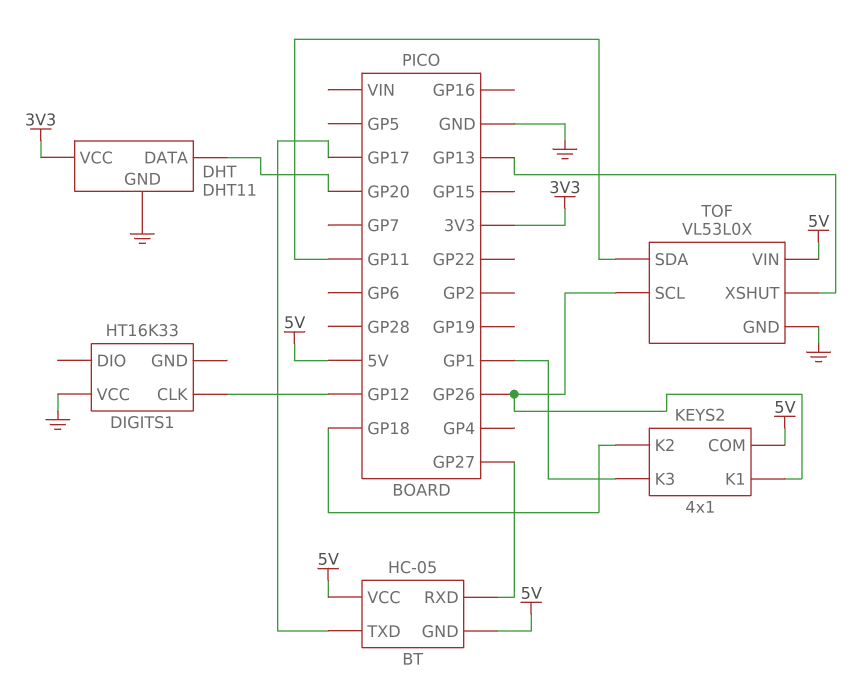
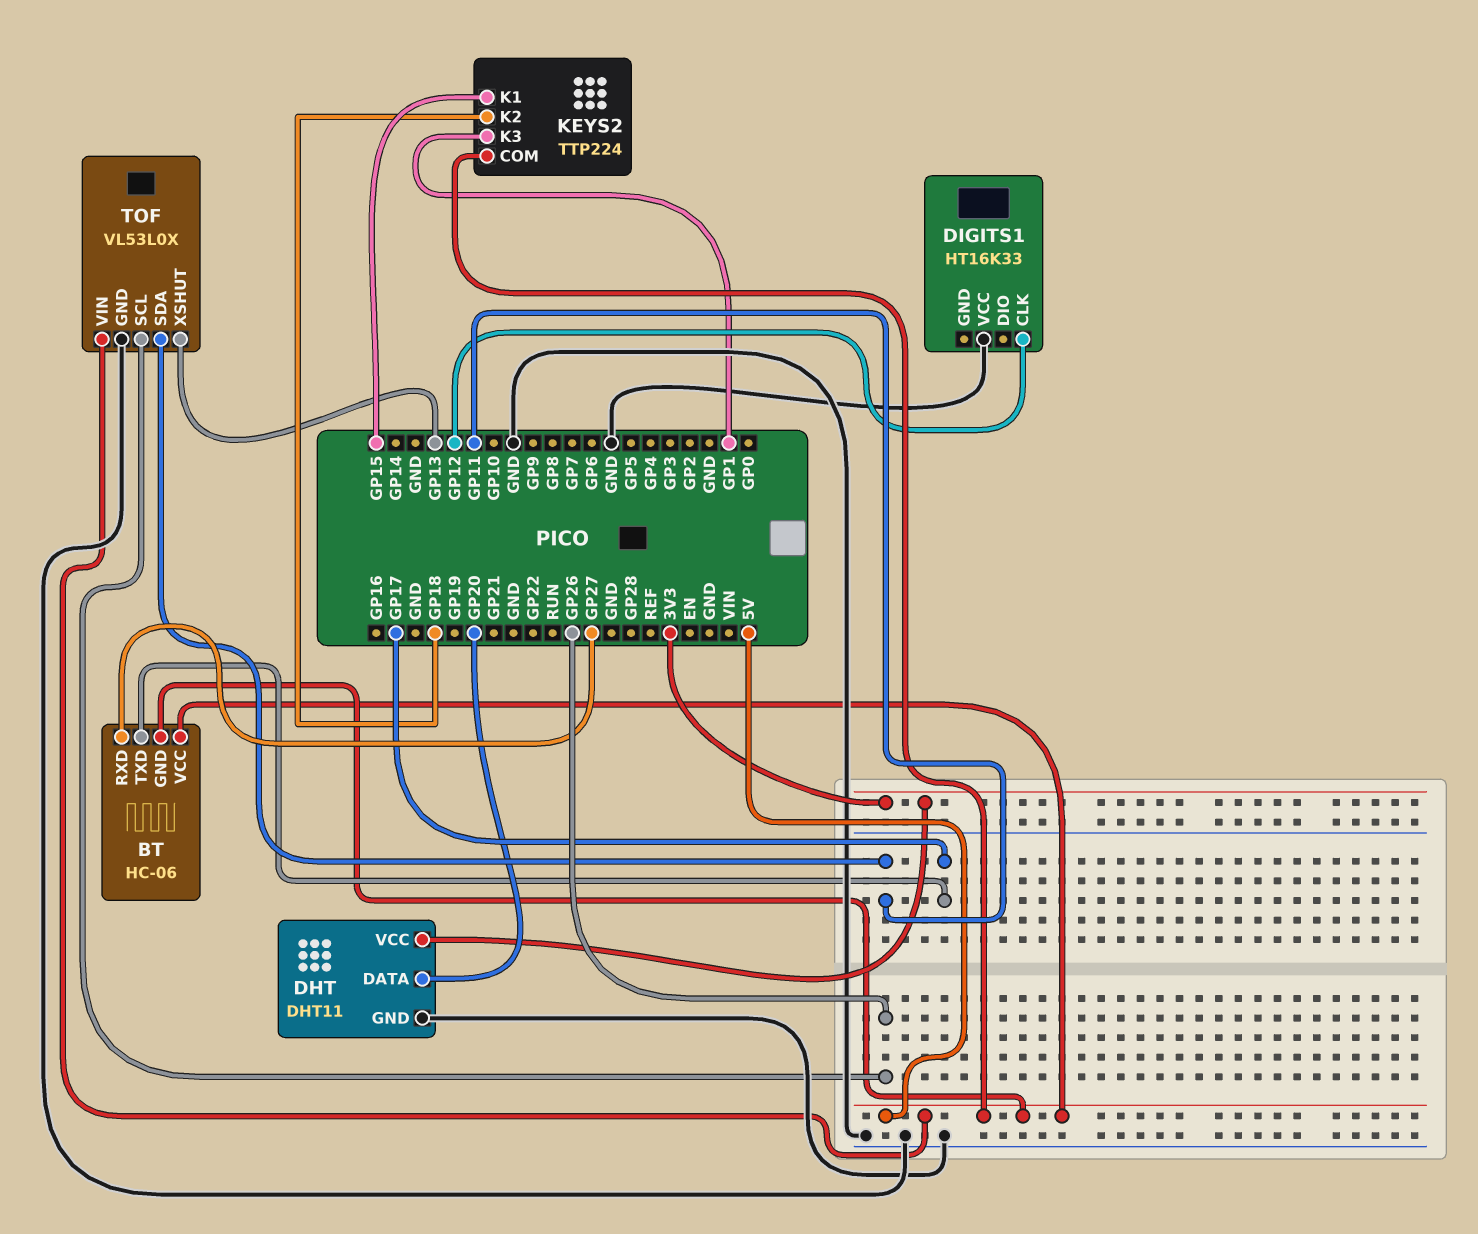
BT: HC-05 -> HC-06
KEYS2: 4x1 -> TTP224
KEYS2 pin K1: GP26 -> GP15

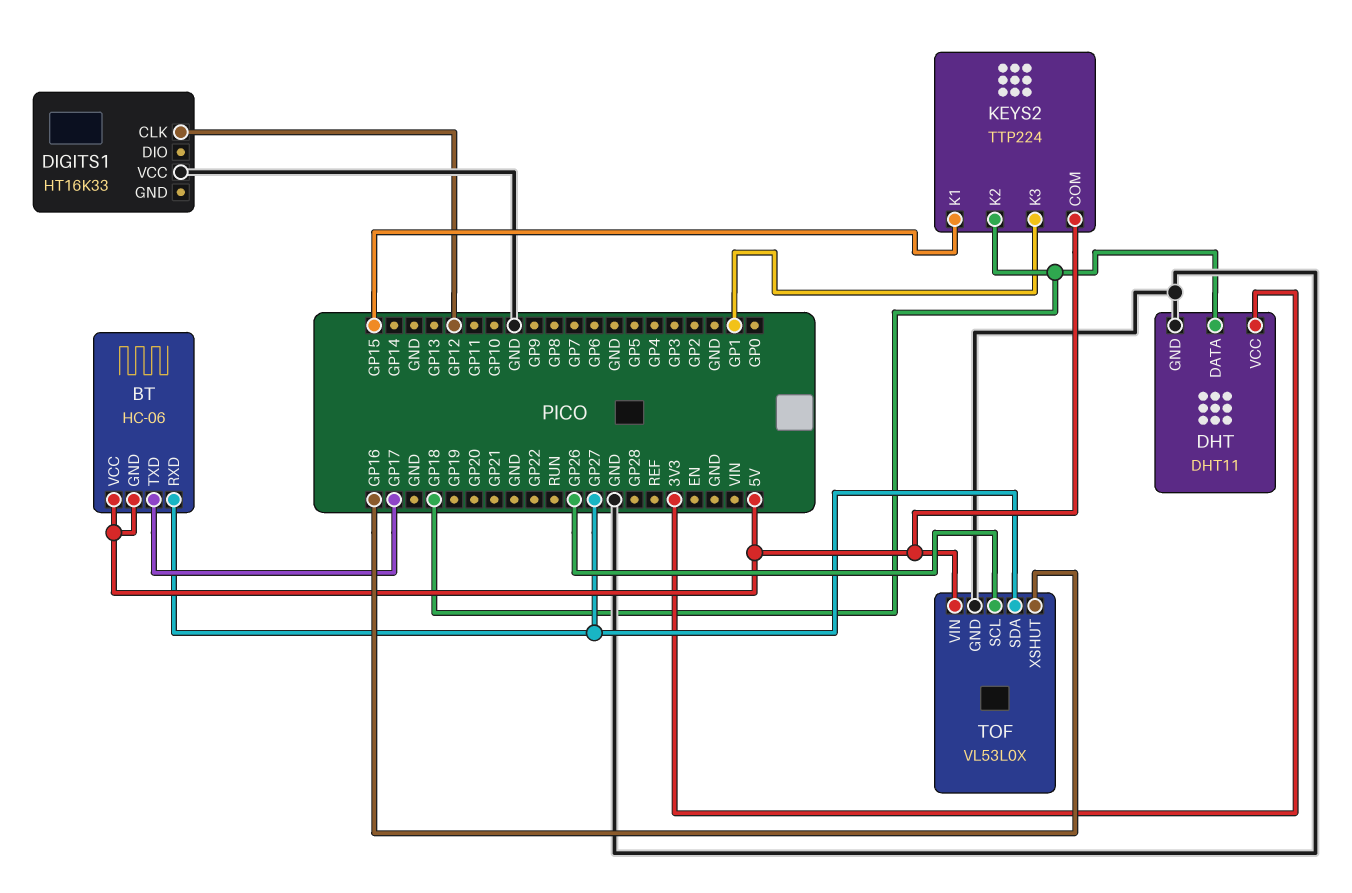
DHT pin DATA: GP20 -> GP18
TOF pin SDA: GP11 -> GP27
TOF pin XSHUT: GP13 -> GP16

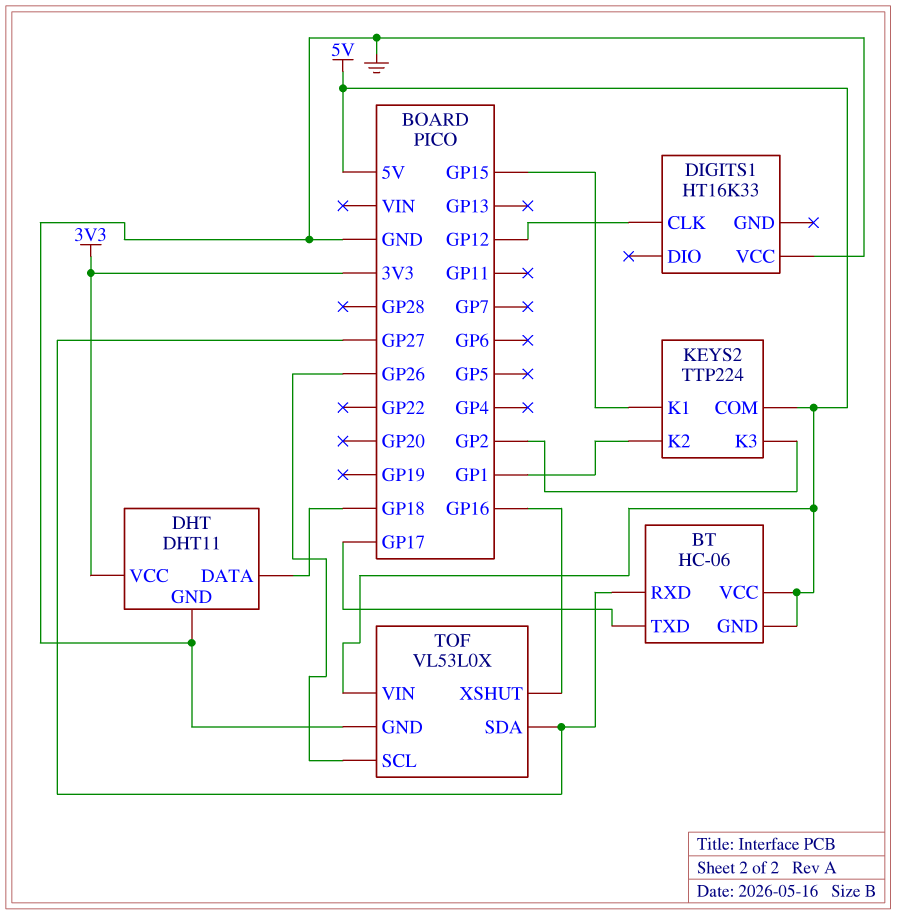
KEYS2 pin K2: GP18 -> GP1
KEYS2 pin K3: GP1 -> GP2

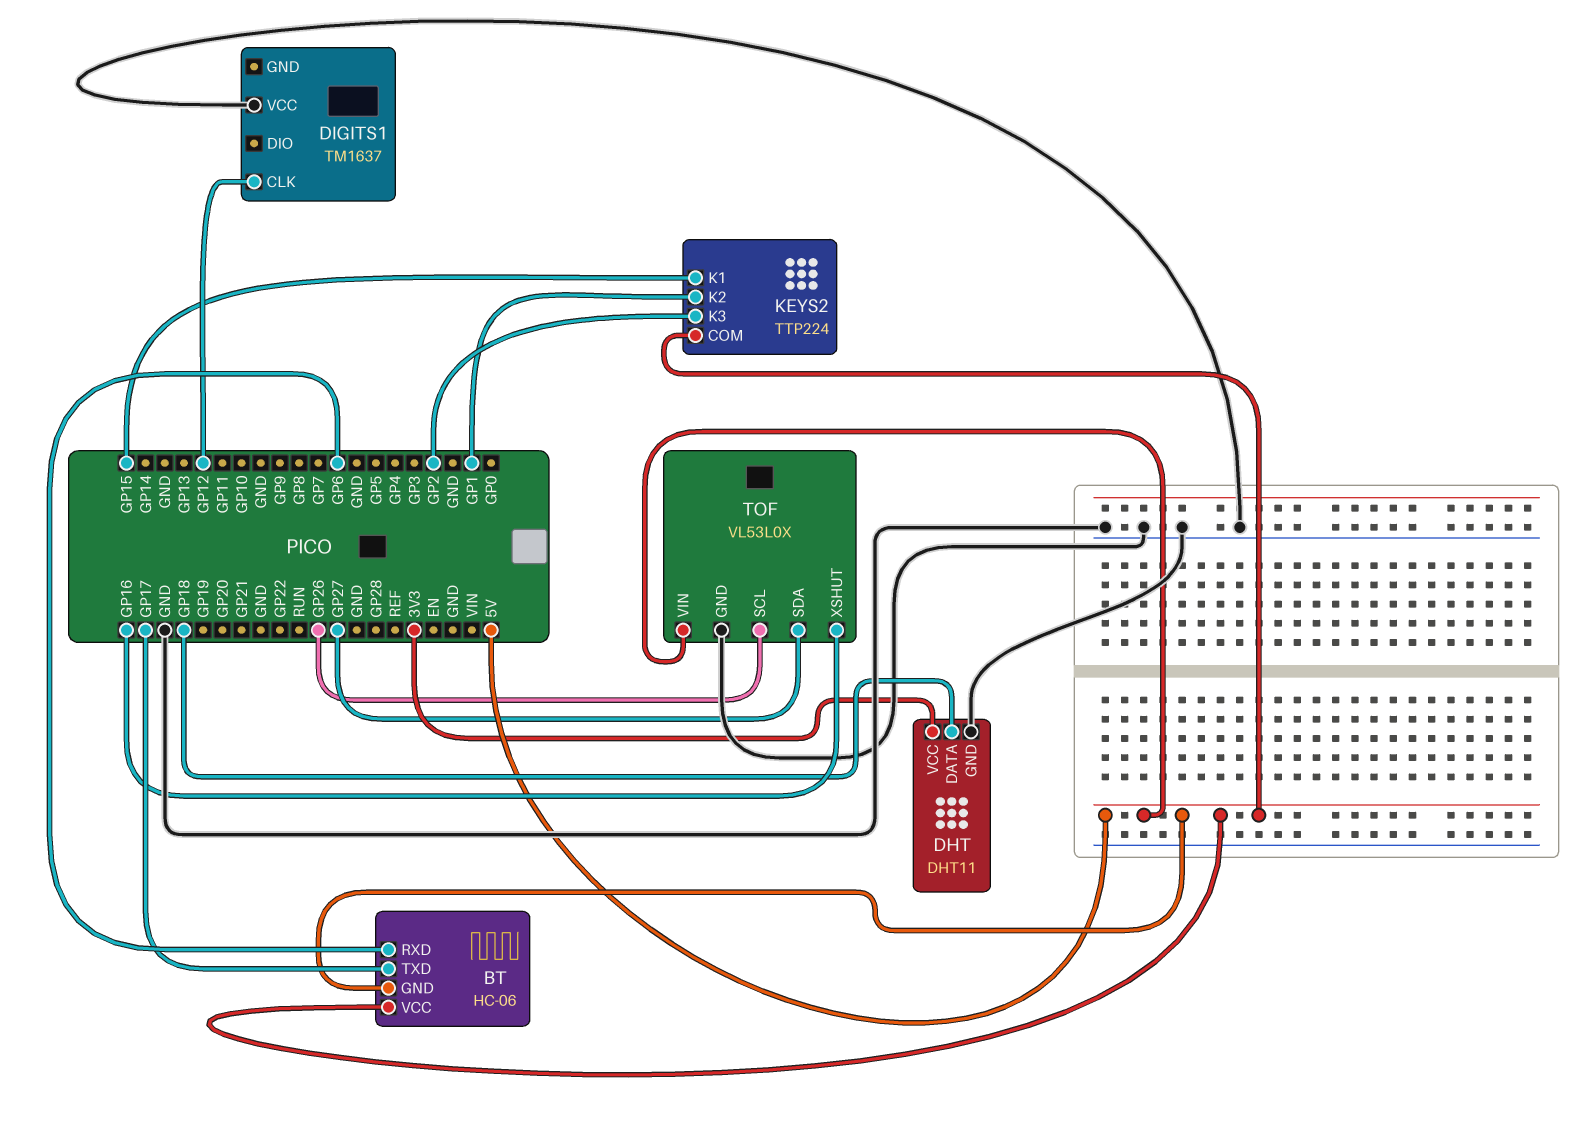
BT pin RXD: GP27 -> GP6
DIGITS1: HT16K33 -> TM1637

